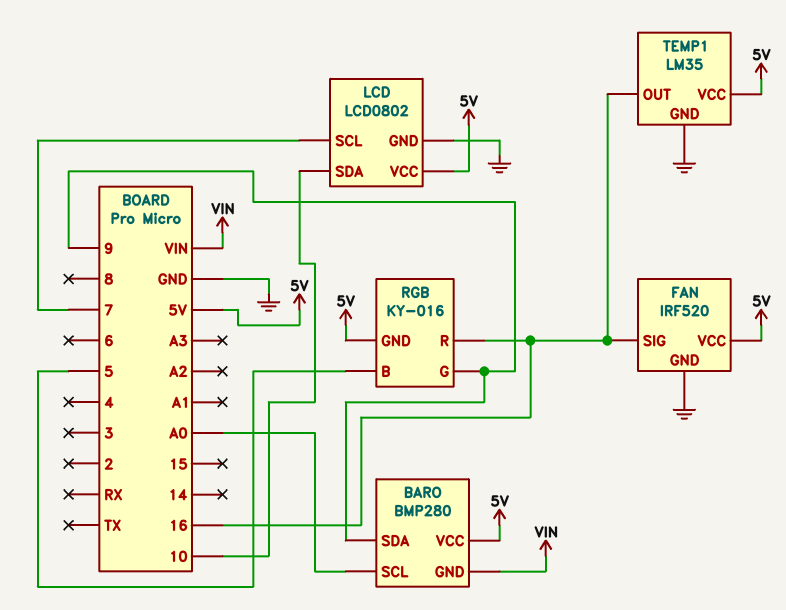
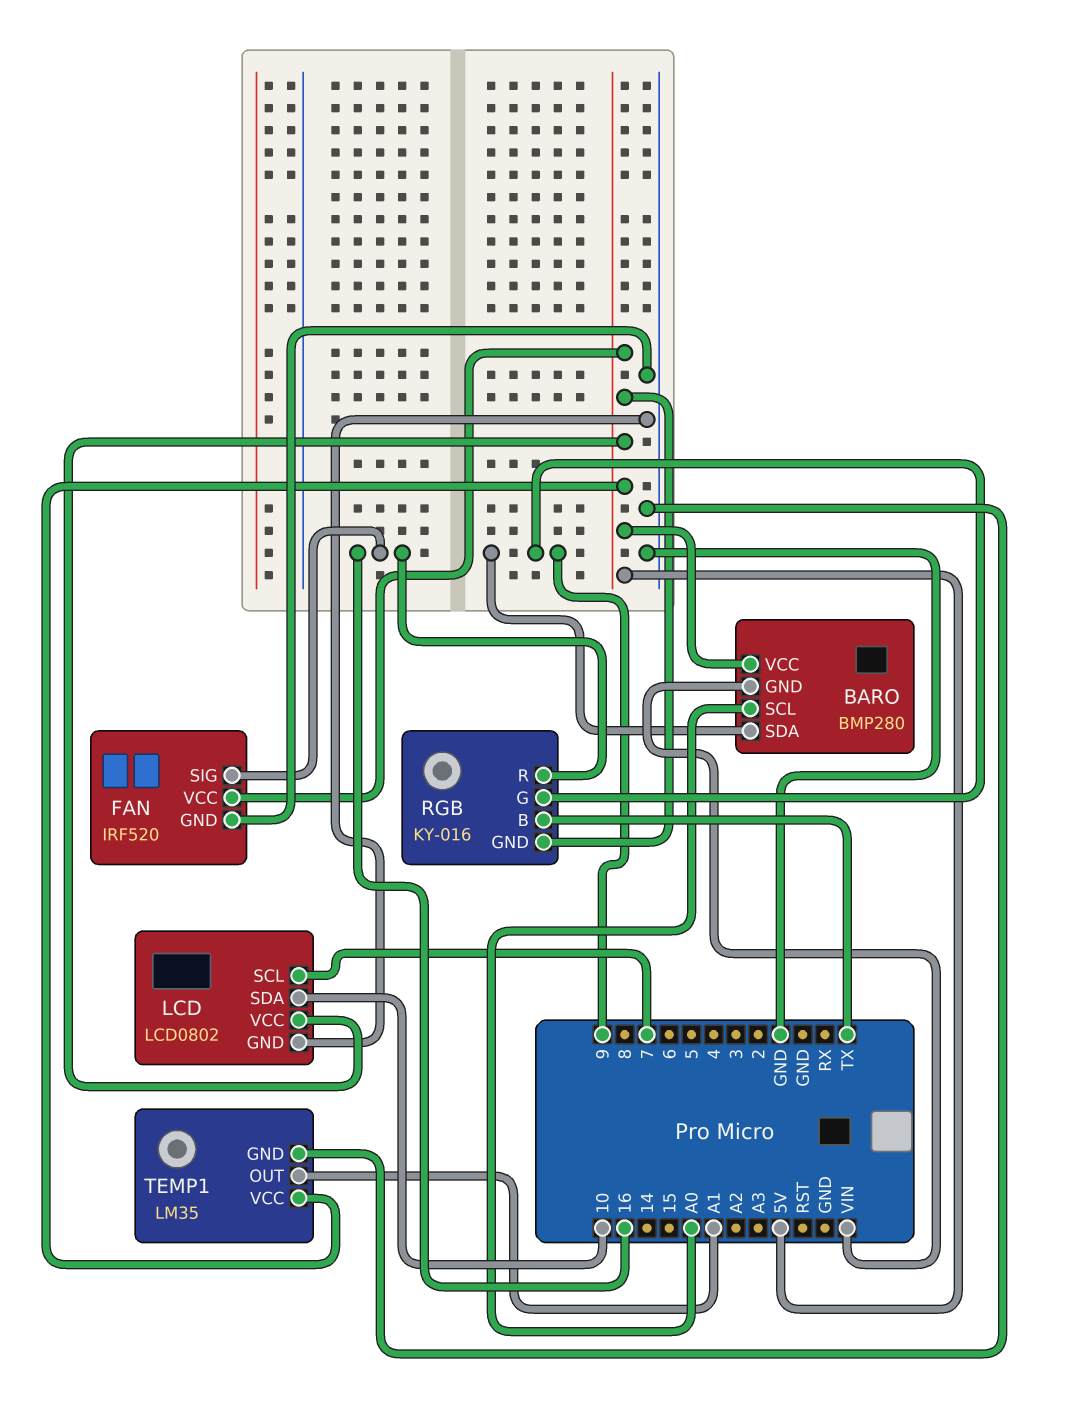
RGB pin B: 5 -> TX
TEMP1 pin OUT: 16 -> A1

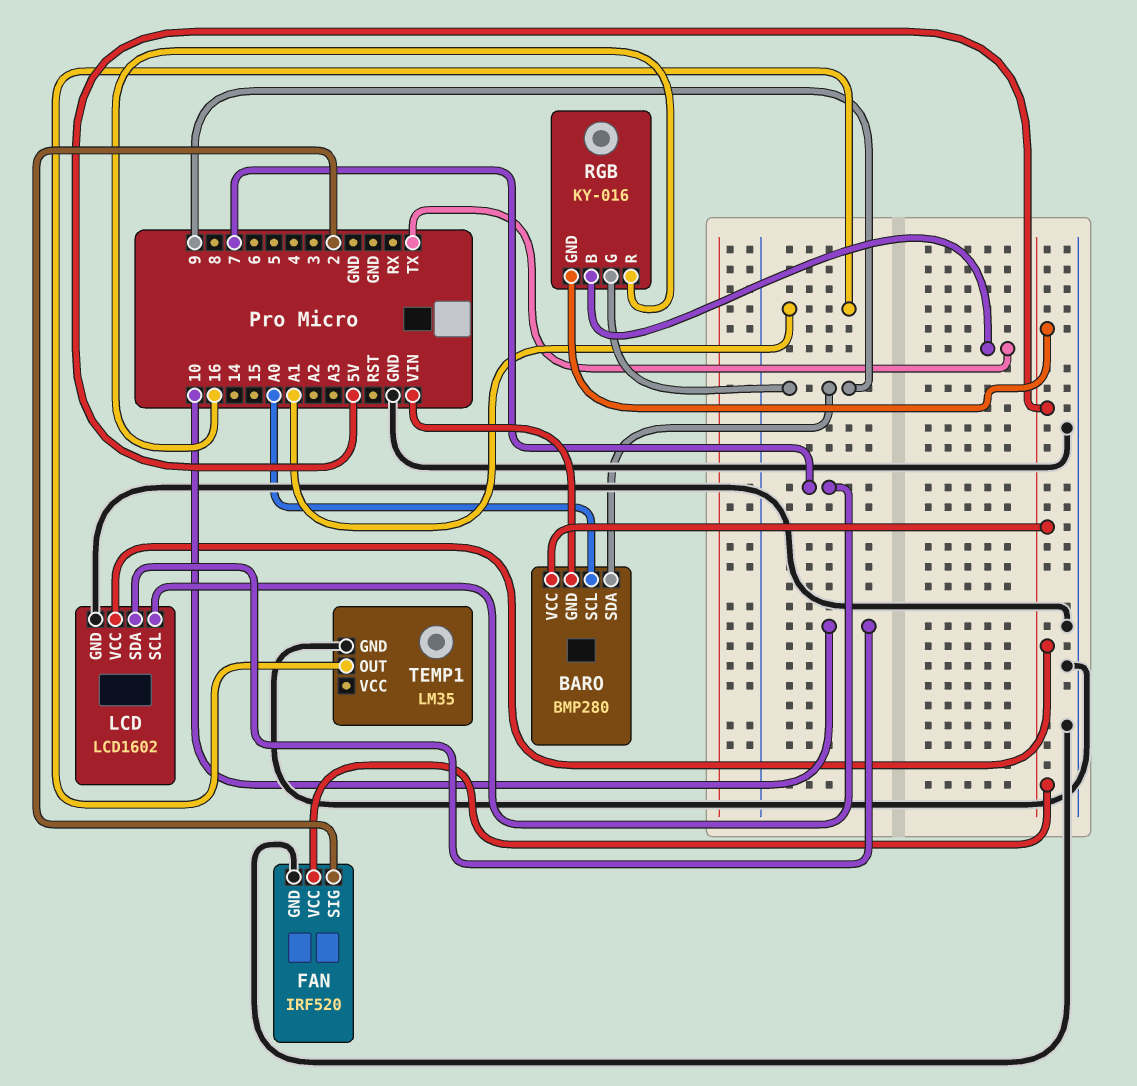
FAN pin SIG: 16 -> 2
LCD: LCD0802 -> LCD1602
TEMP1 pin VCC: 5V -> none

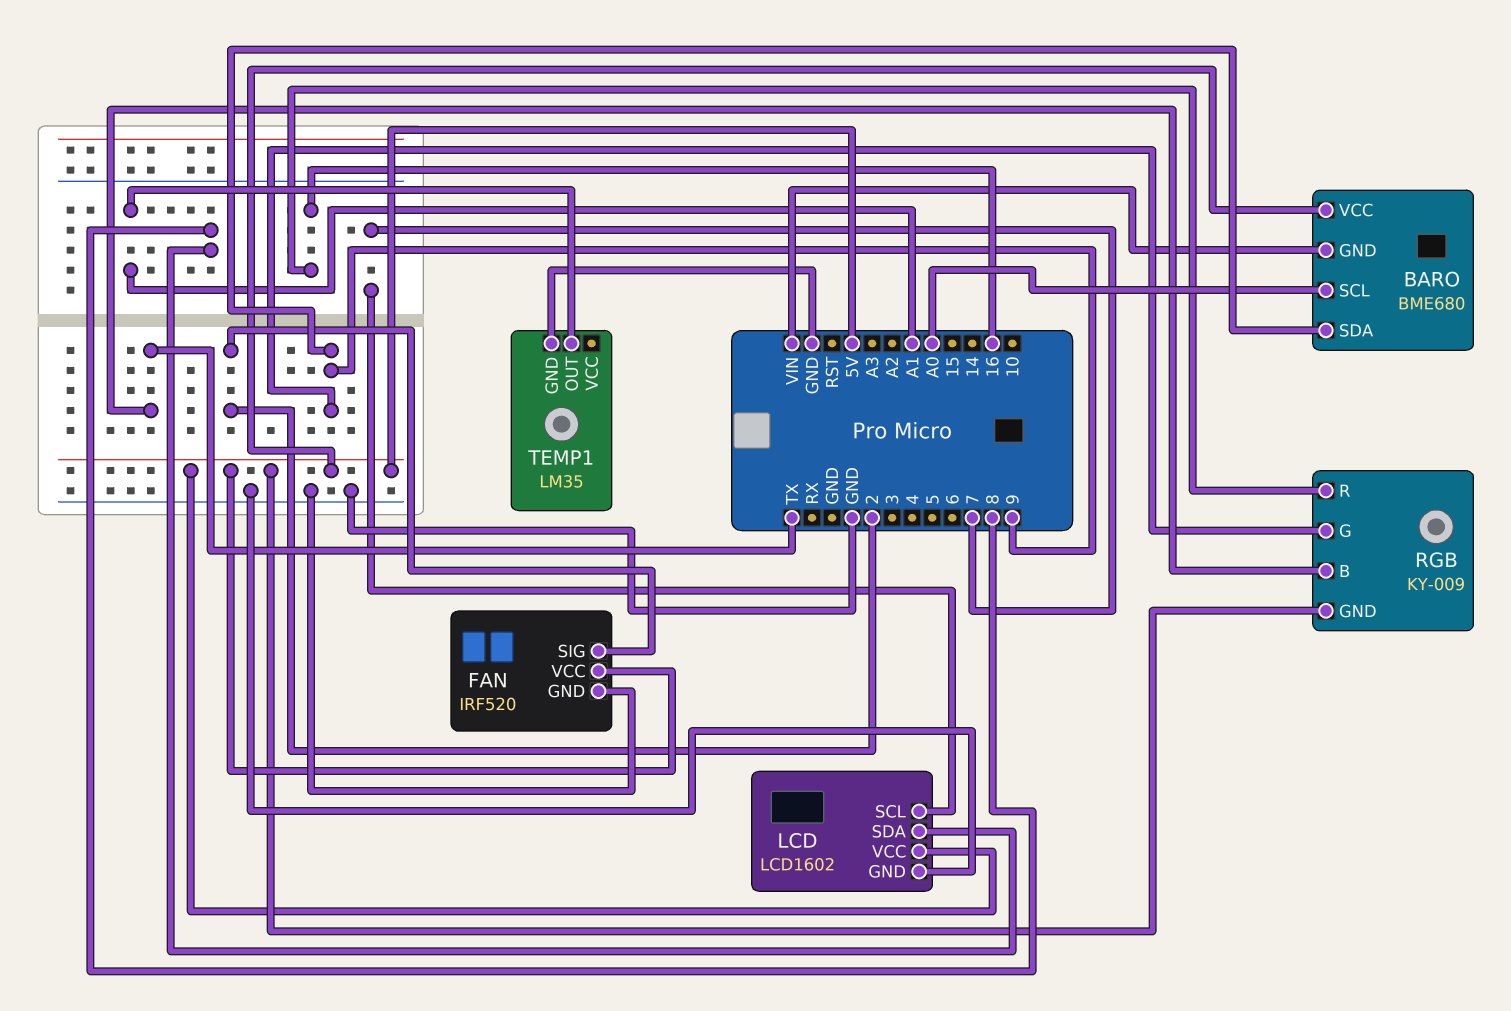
BARO: BMP280 -> BME680
LCD pin SDA: 10 -> 8
RGB: KY-016 -> KY-009

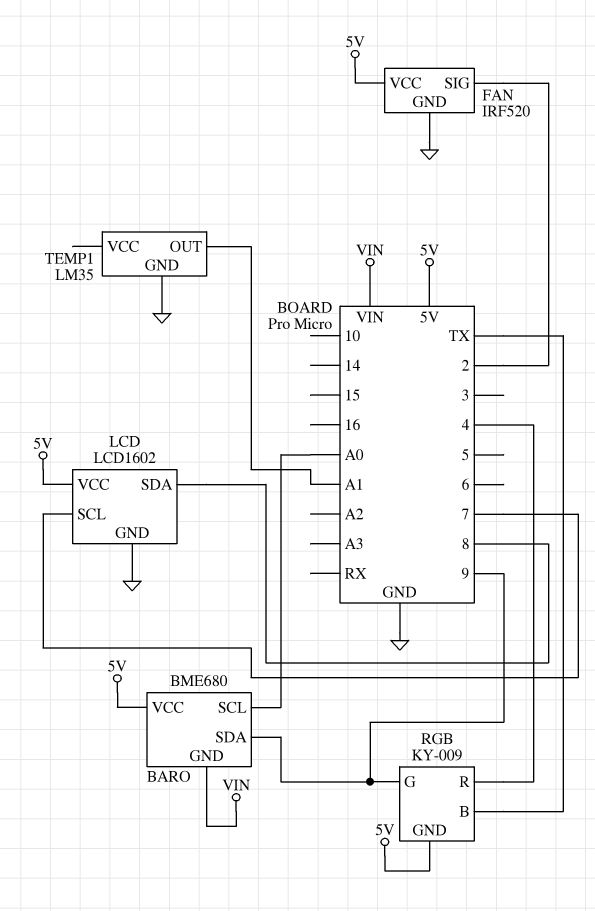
RGB pin R: 16 -> 4

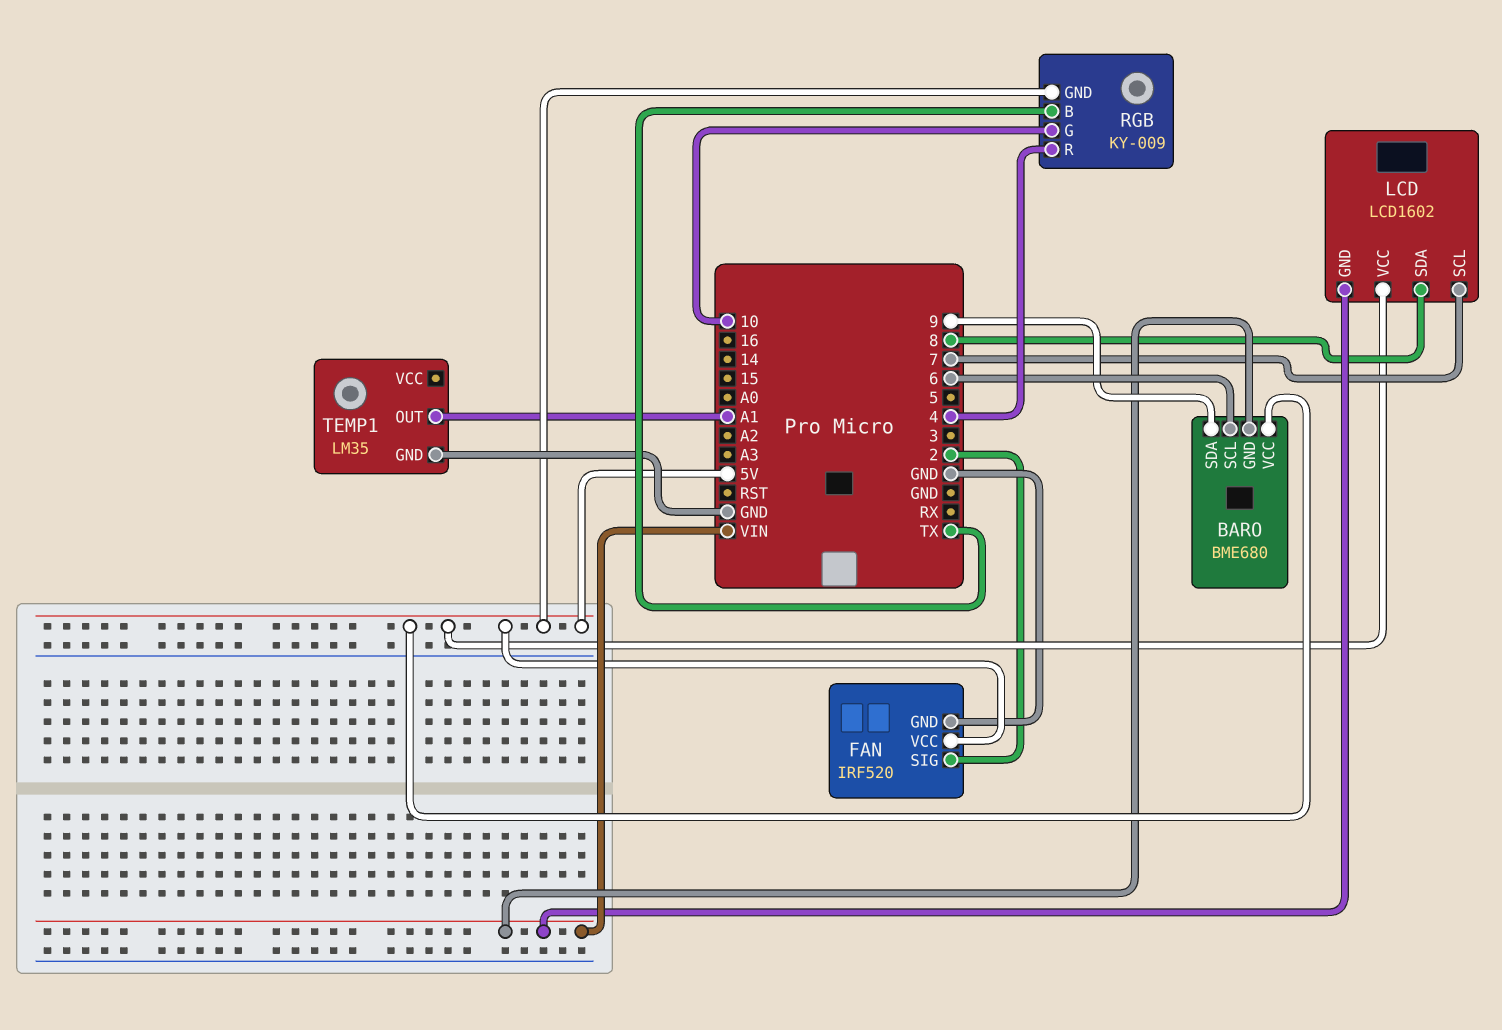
BARO pin SCL: A0 -> 6
LCD pin GND: GND -> VIN
RGB pin G: 9 -> 10

